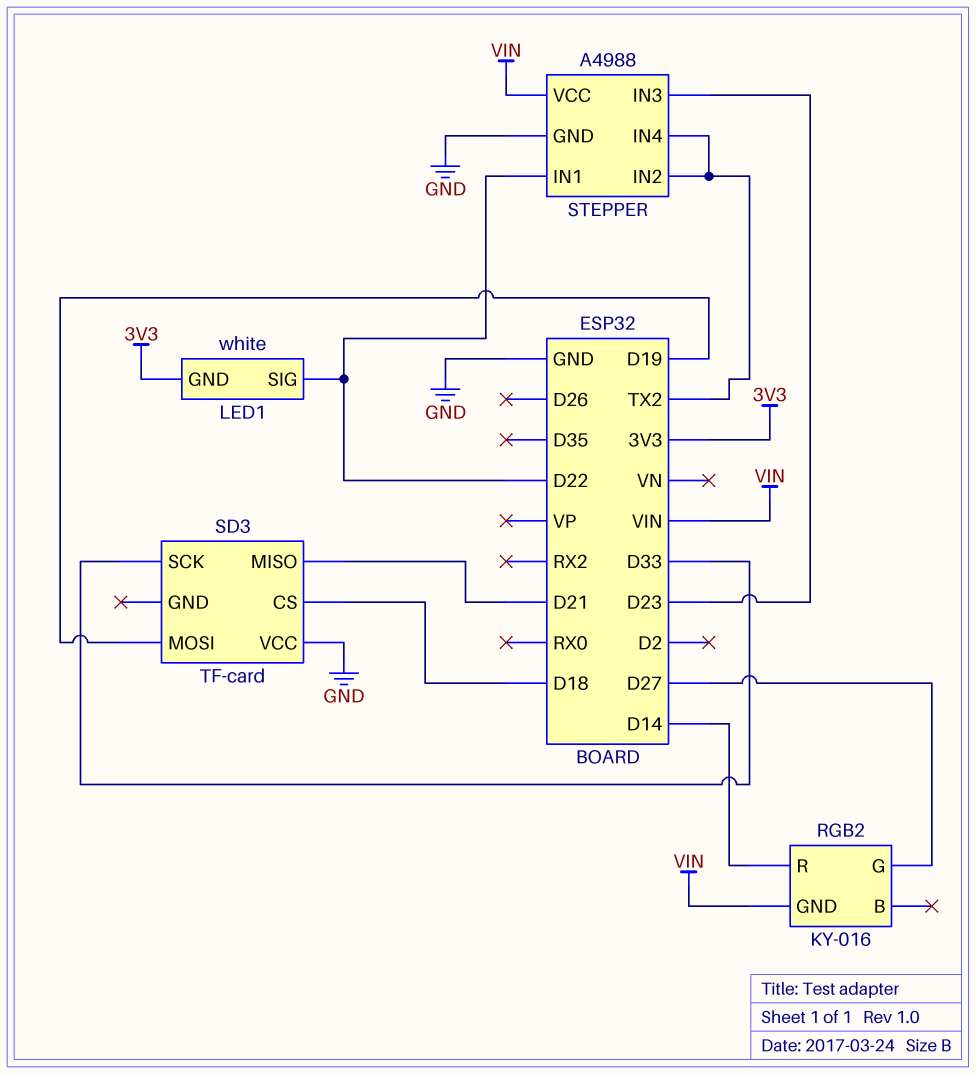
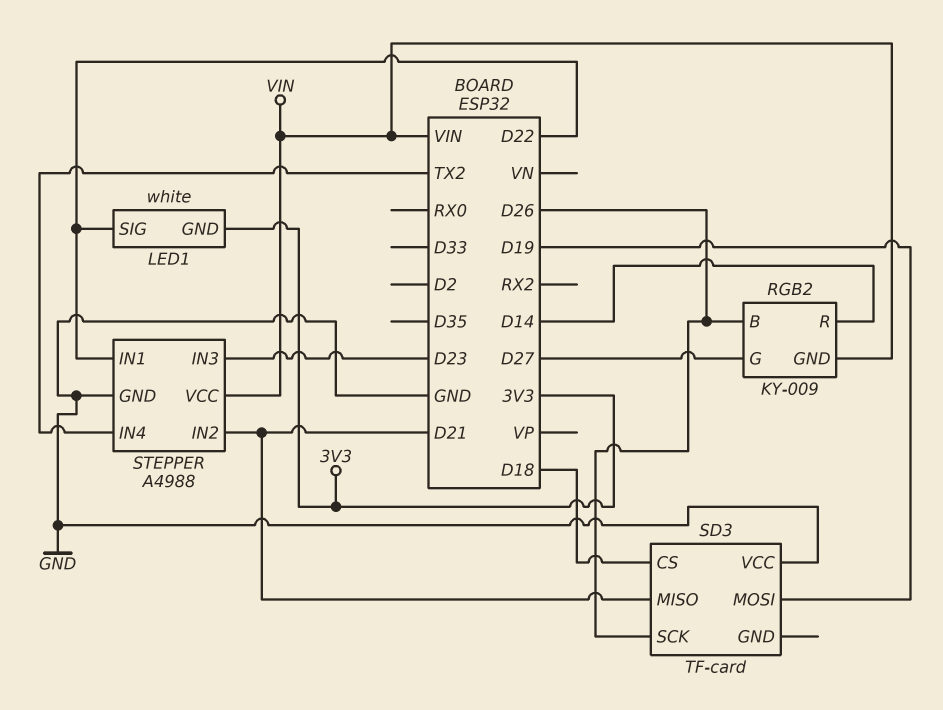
RGB2: KY-016 -> KY-009
RGB2 pin B: none -> D26
SD3 pin SCK: D33 -> D26
STEPPER pin IN2: TX2 -> D21

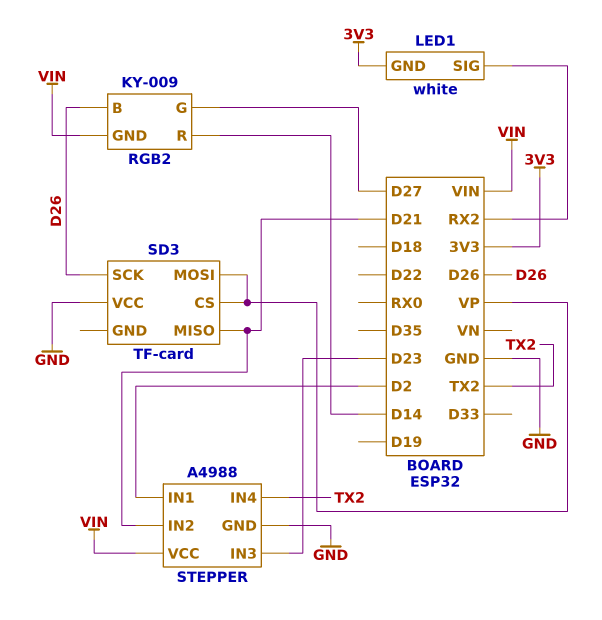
LED1 pin SIG: D22 -> RX2
SD3 pin CS: D18 -> VP
SD3 pin MOSI: D19 -> VP
STEPPER pin IN1: D22 -> D2

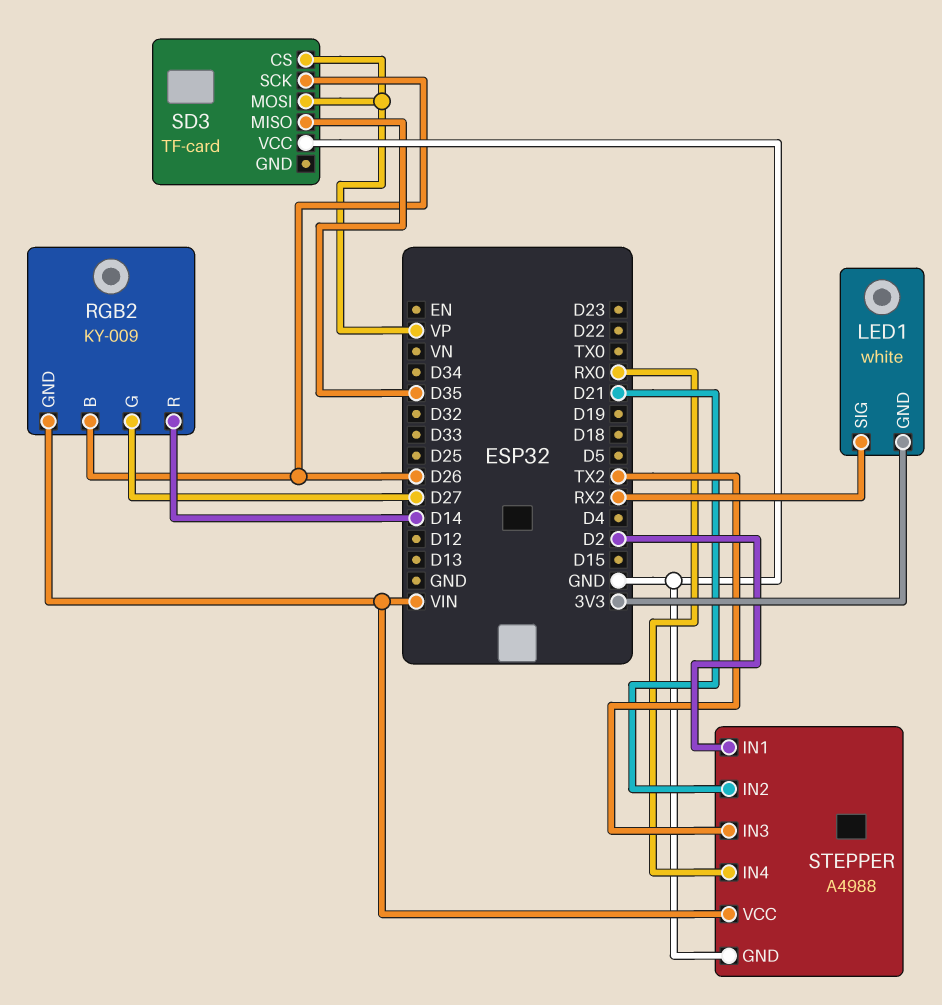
SD3 pin MISO: D21 -> D35
STEPPER pin IN3: D23 -> TX2
STEPPER pin IN4: TX2 -> RX0

